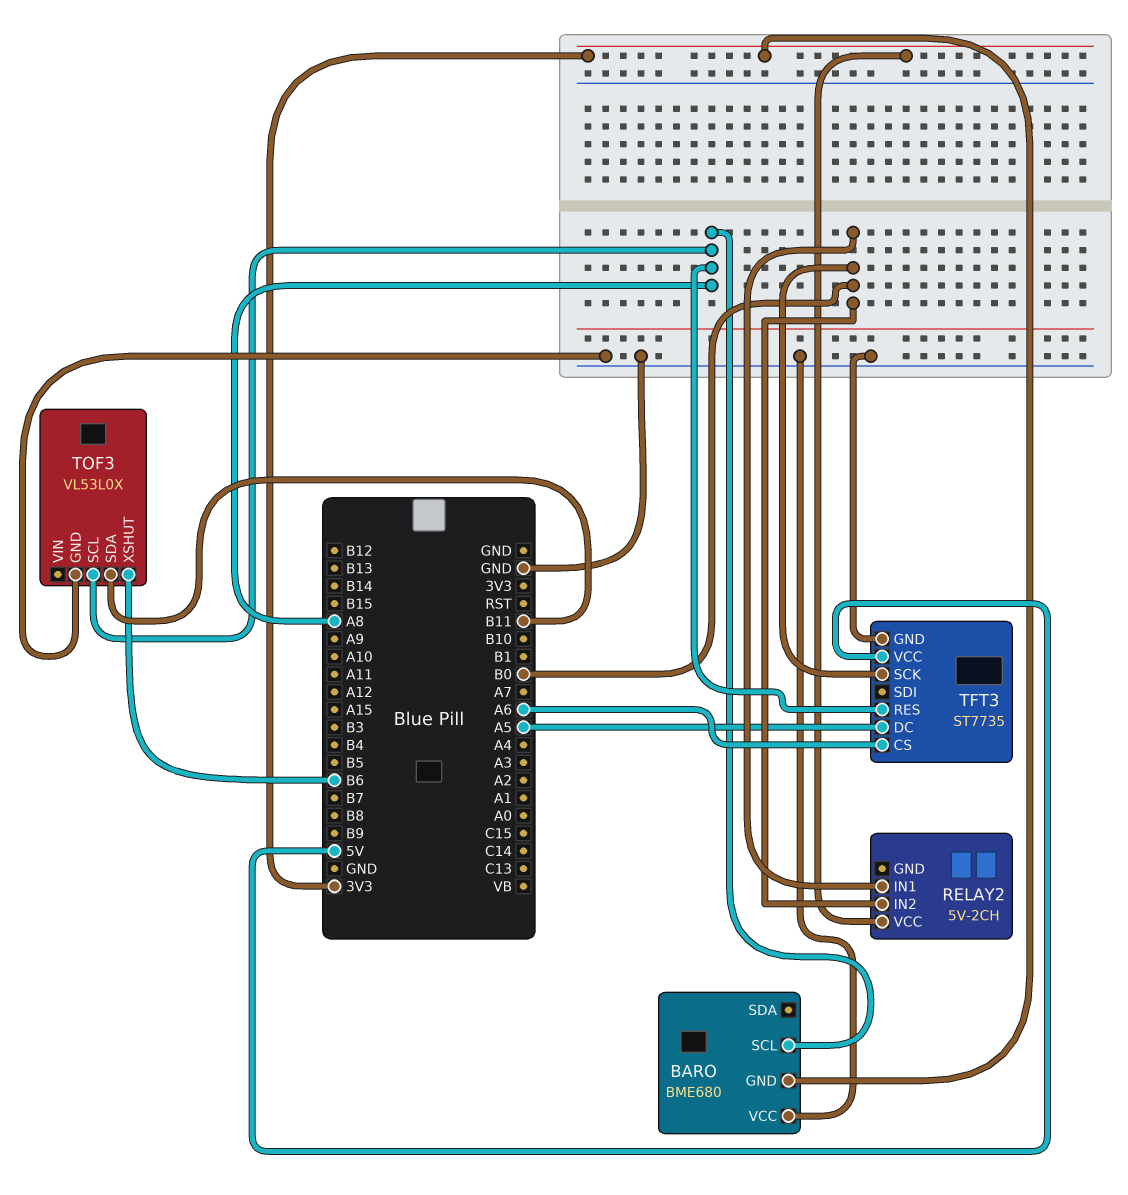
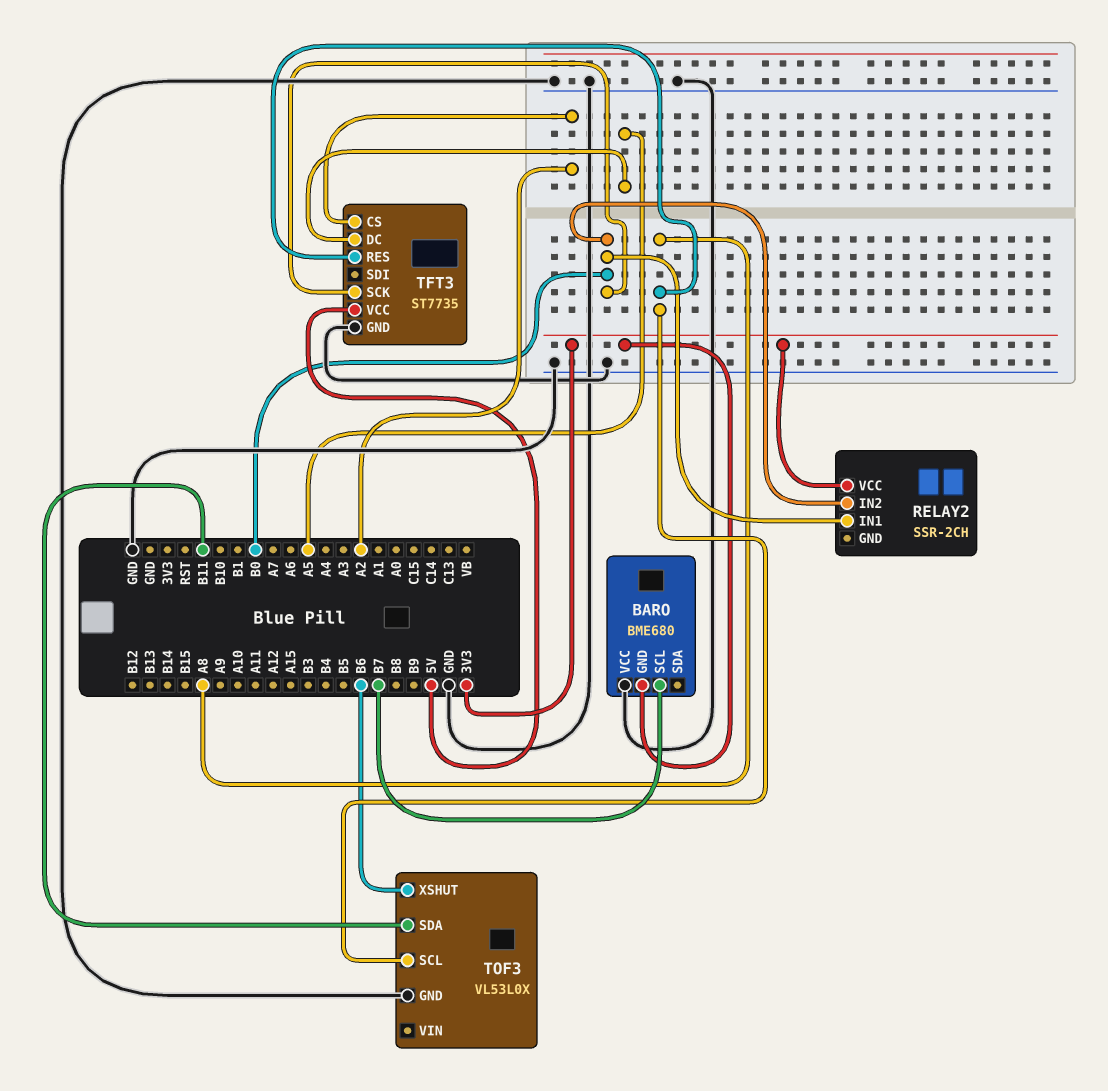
BARO pin SCL: A8 -> B7
RELAY2: 5V-2CH -> SSR-2CH
TFT3 pin CS: A6 -> A2

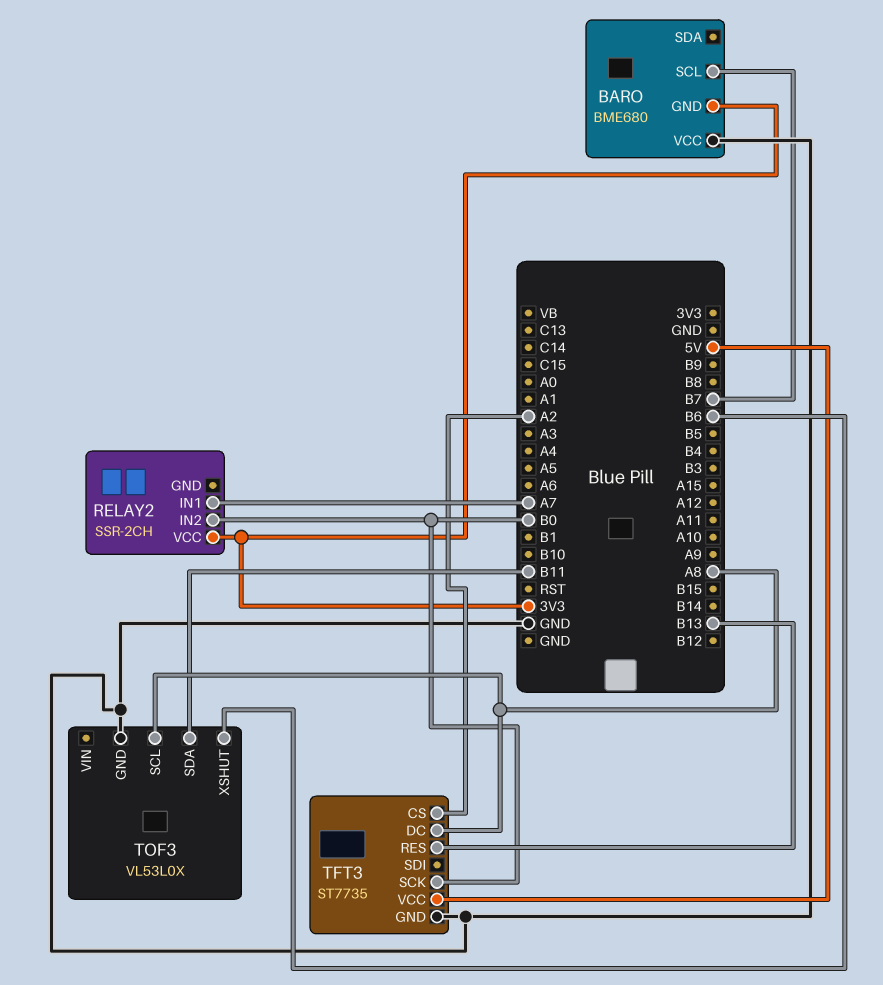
RELAY2 pin IN1: B0 -> A7
TFT3 pin DC: A5 -> A8
TFT3 pin RES: A8 -> B13

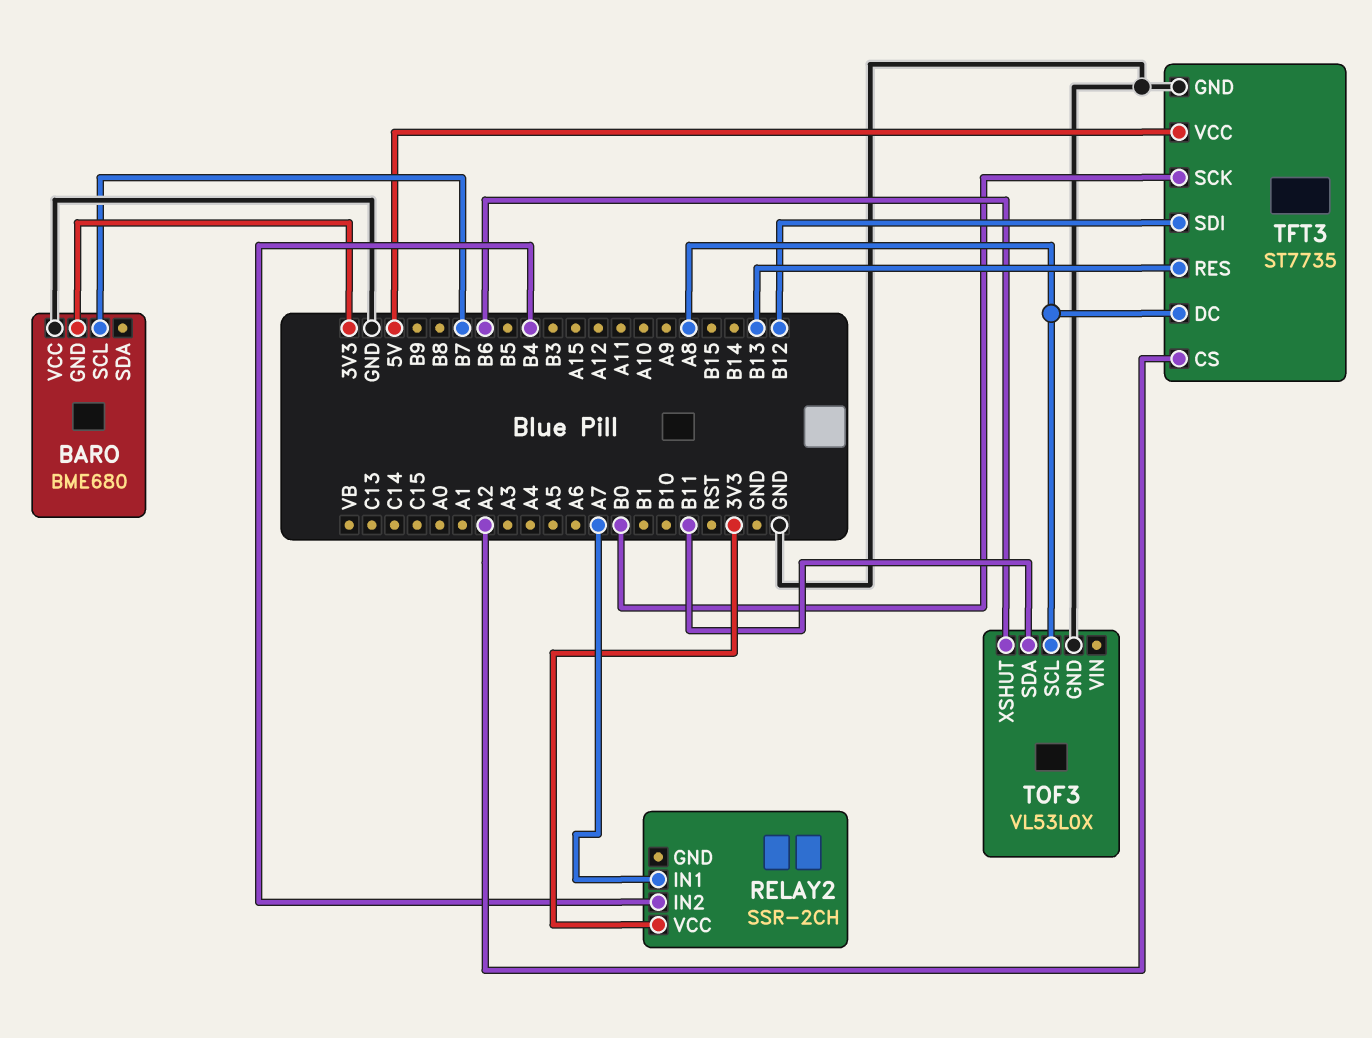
RELAY2 pin IN2: B0 -> B4
TFT3 pin SDI: none -> B12

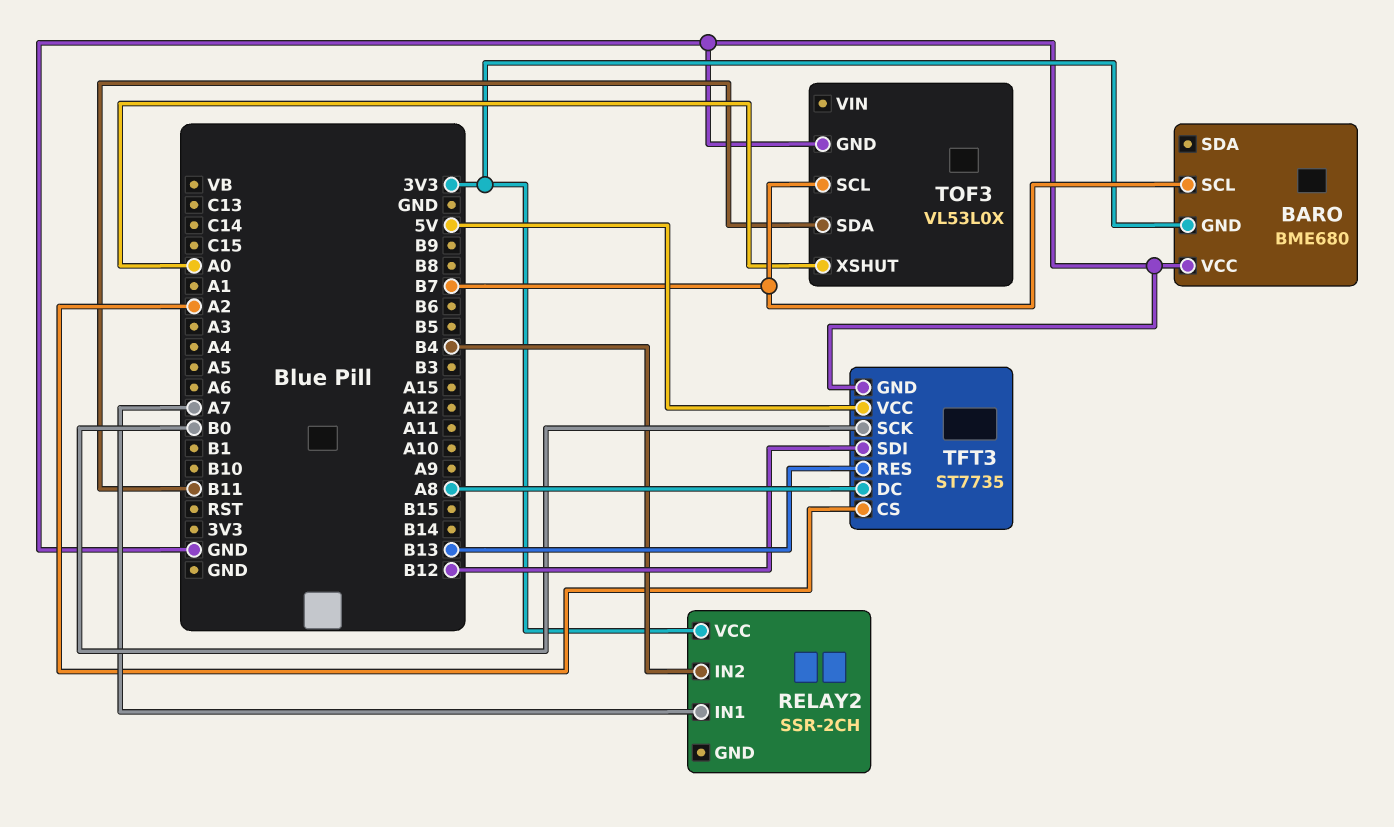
TOF3 pin SCL: A8 -> B7
TOF3 pin XSHUT: B6 -> A0

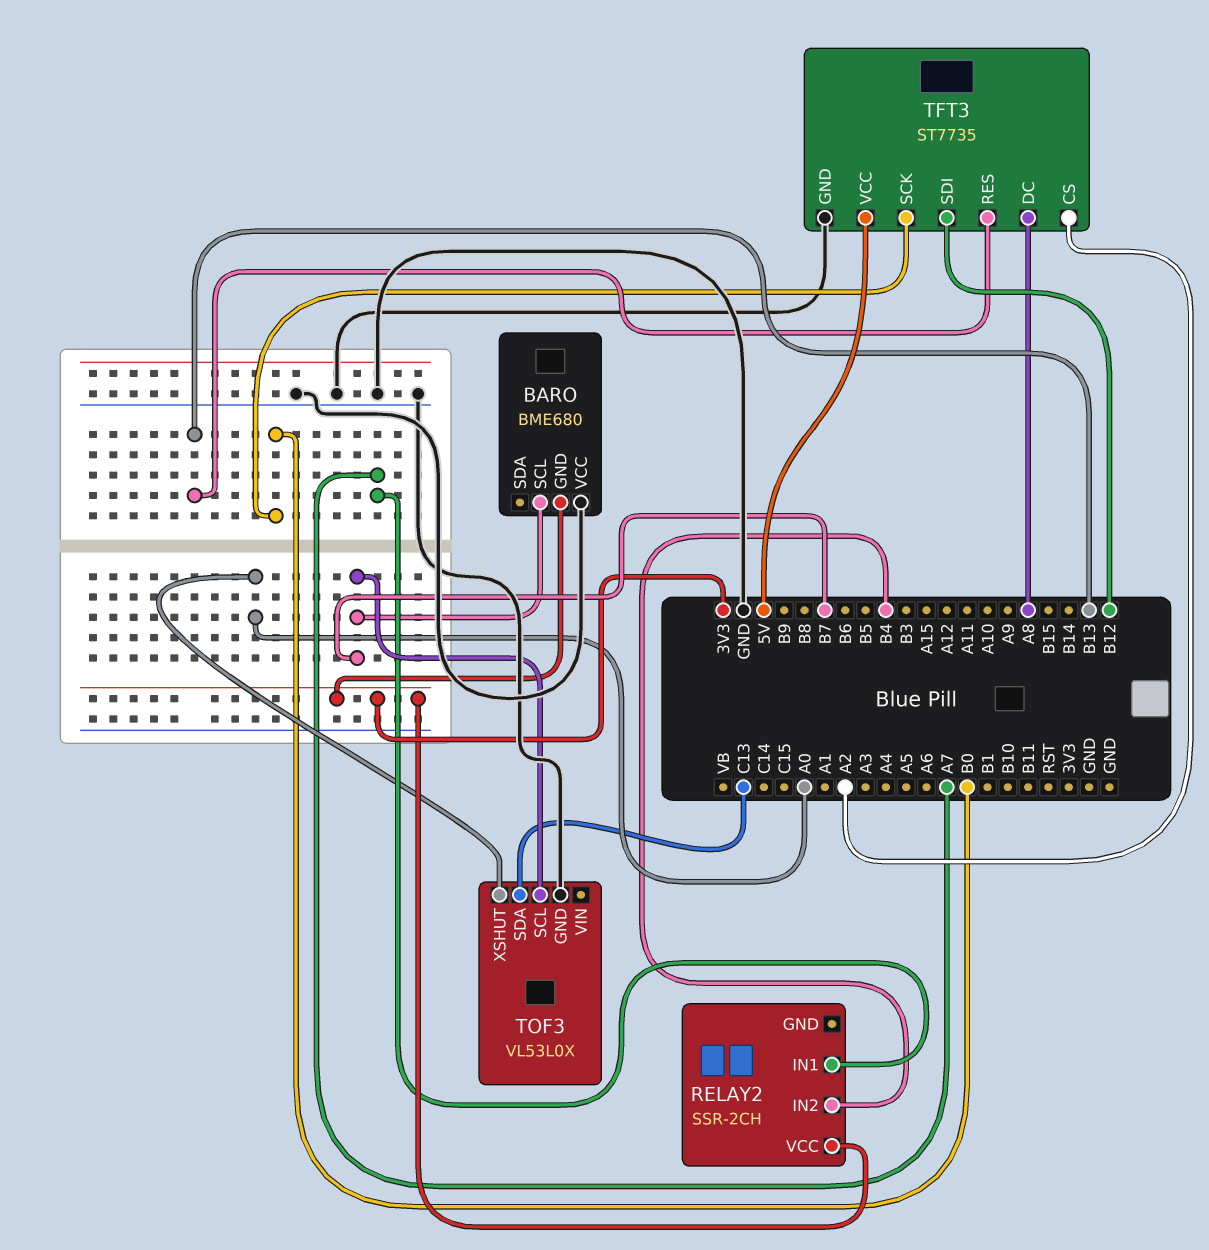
TOF3 pin SDA: B11 -> C13

